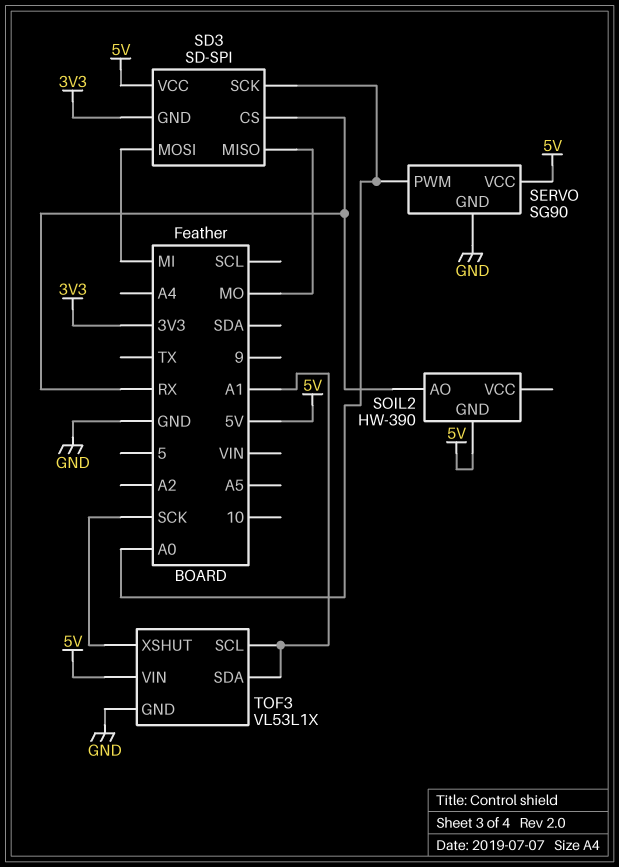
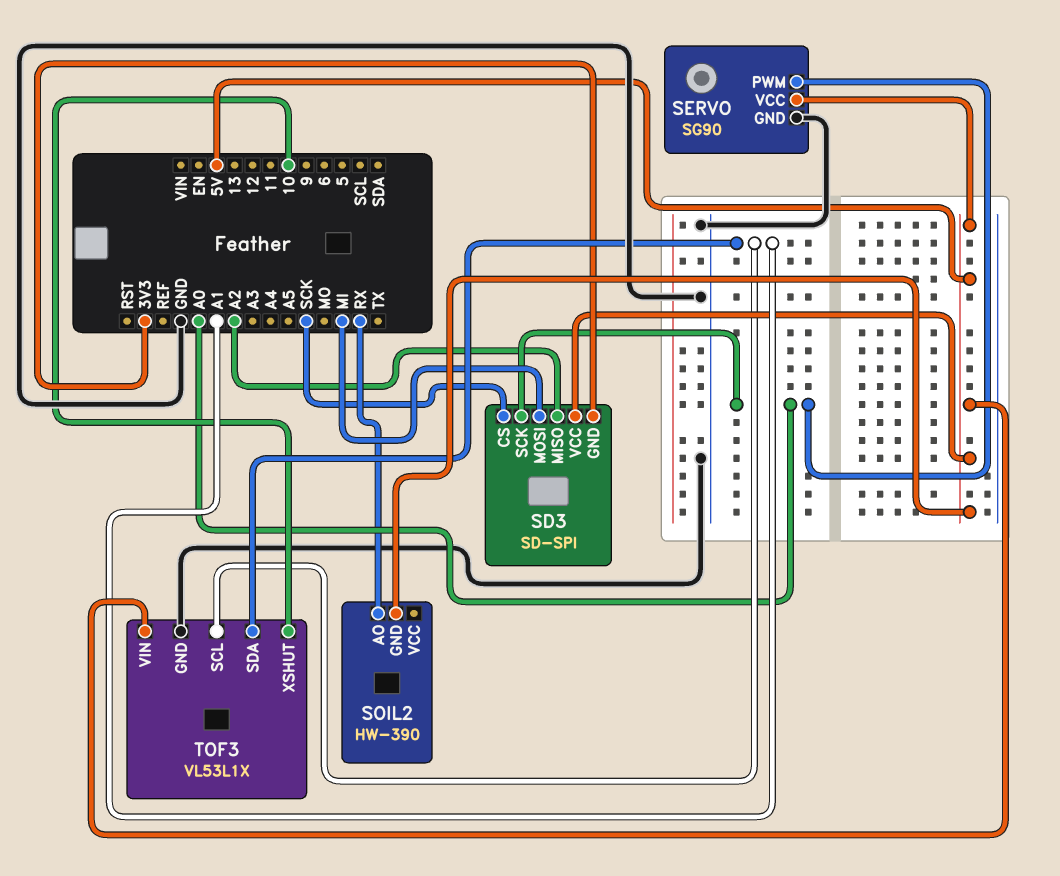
SD3 pin CS: RX -> SCK
SD3 pin MISO: MO -> A2
TOF3 pin XSHUT: SCK -> 10

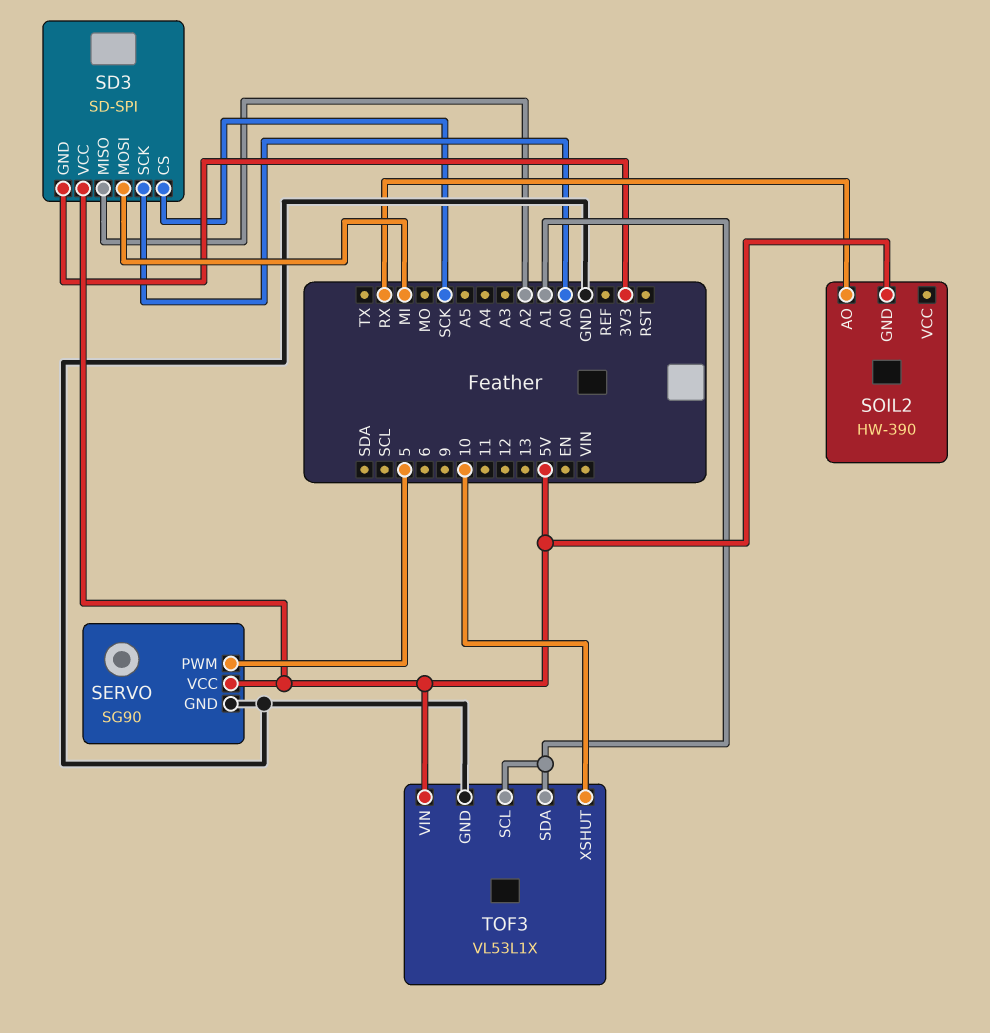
SERVO pin PWM: A0 -> 5

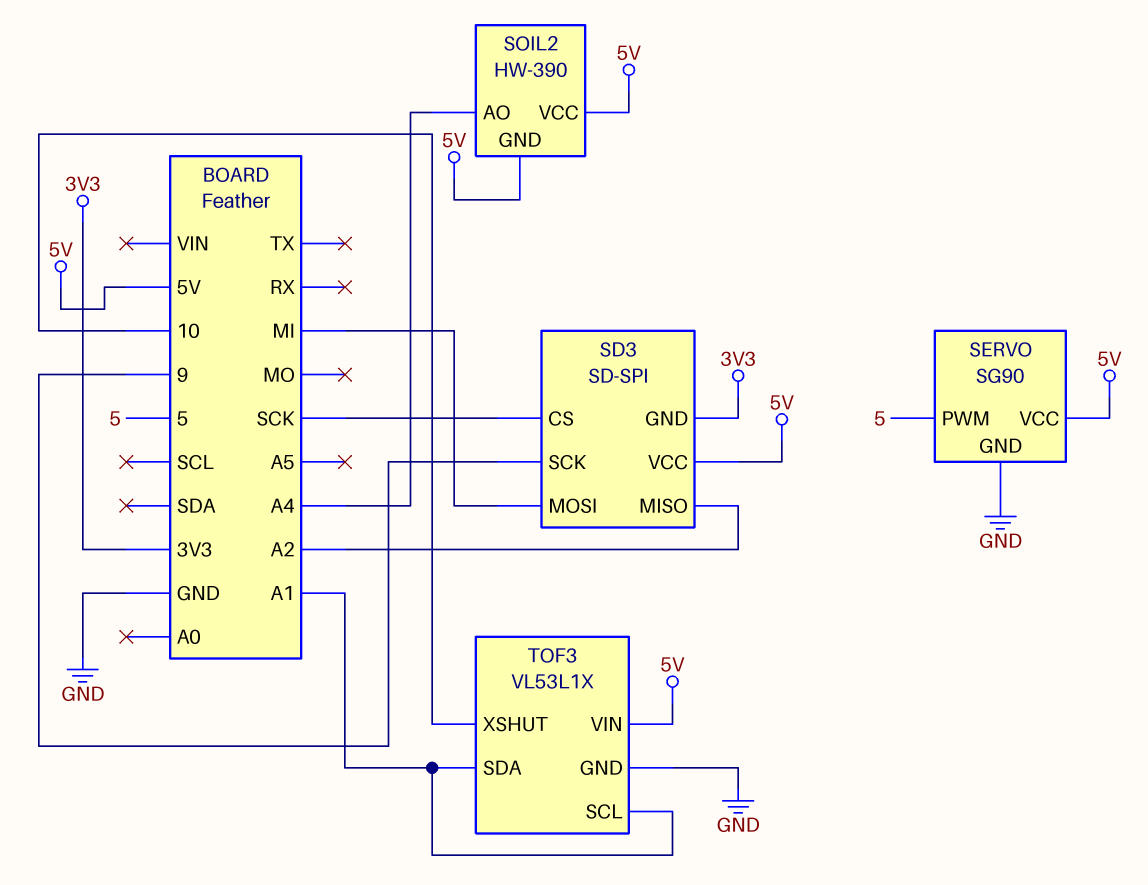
SD3 pin SCK: A0 -> 9
SOIL2 pin AO: RX -> A4
SOIL2 pin VCC: none -> 5V

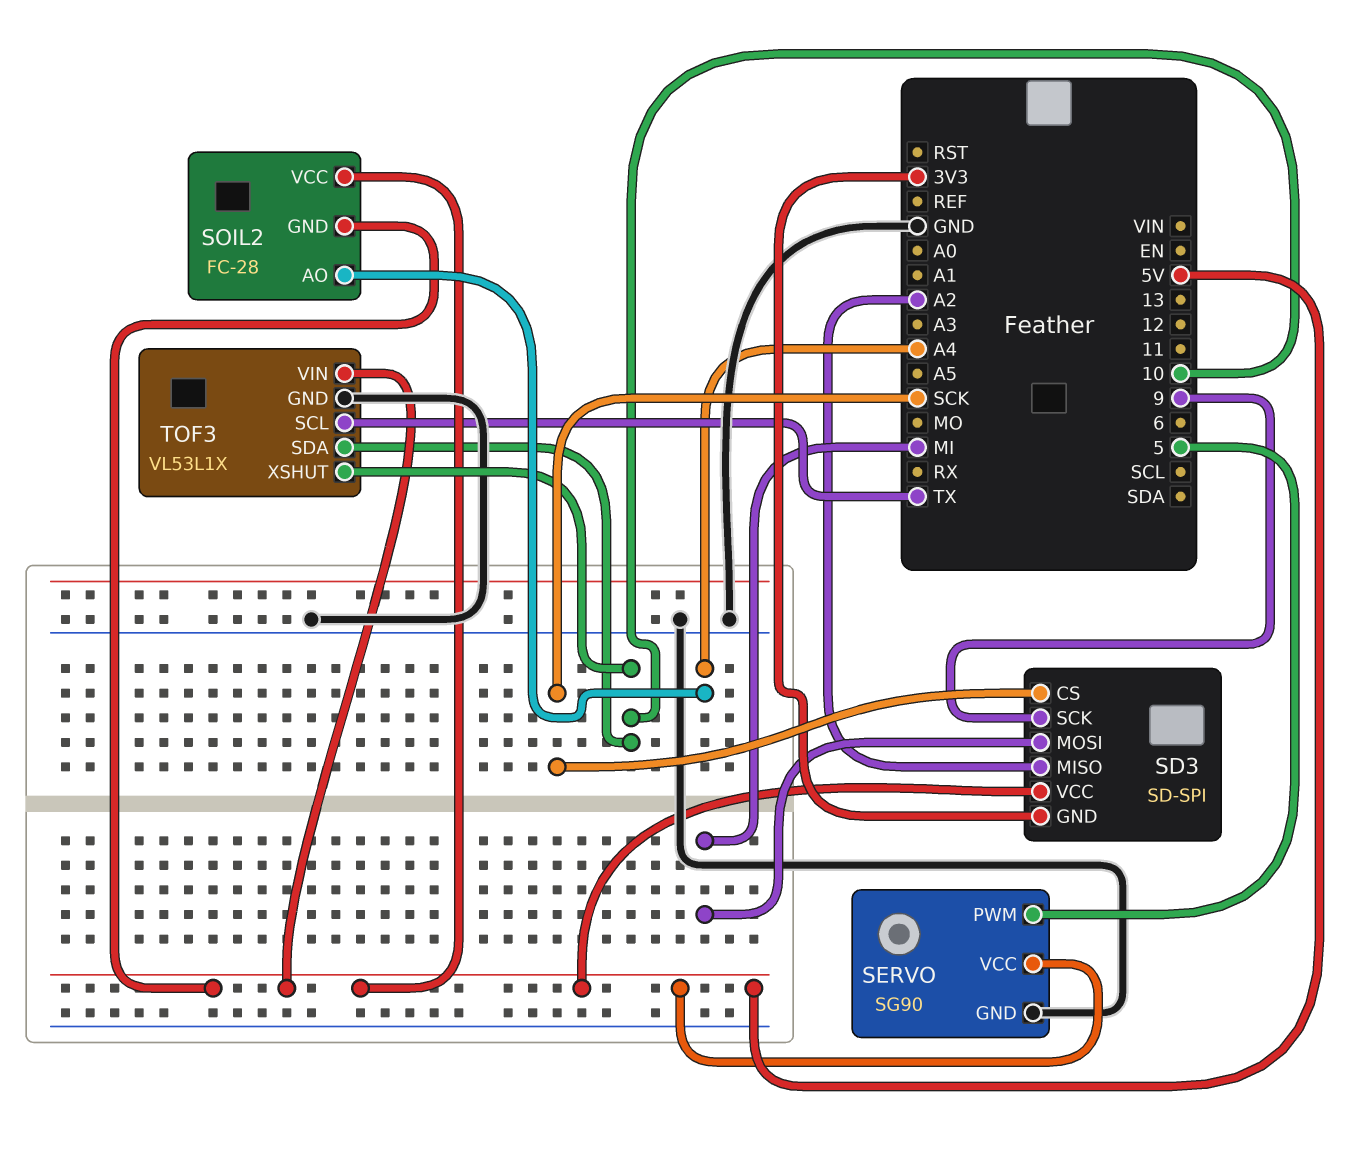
SOIL2: HW-390 -> FC-28
TOF3 pin SCL: A1 -> TX
TOF3 pin SDA: A1 -> 10

